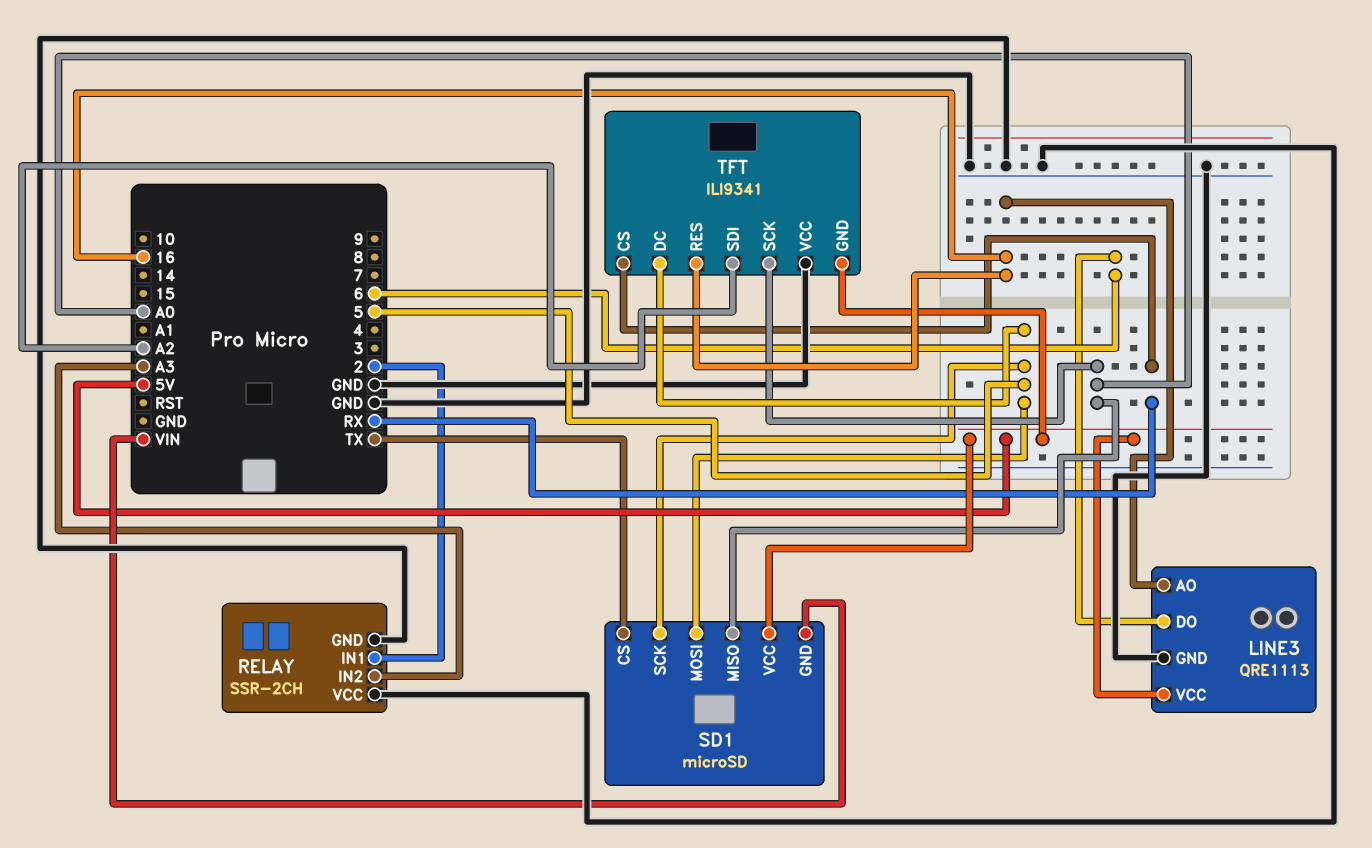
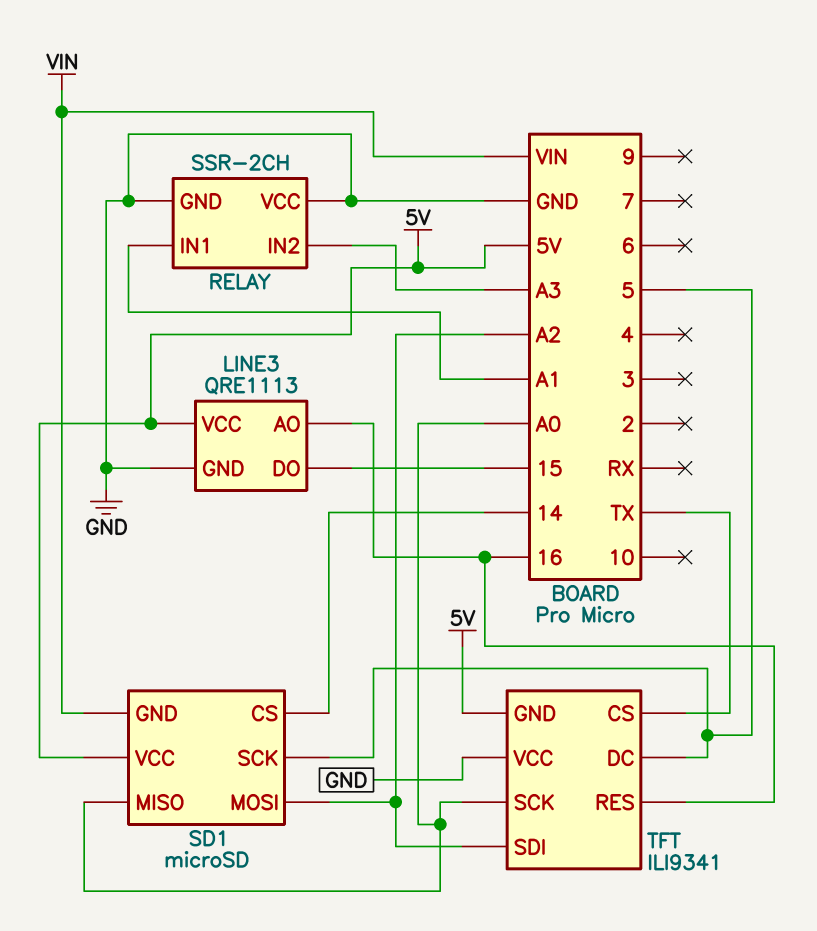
LINE3 pin DO: 6 -> 15
RELAY pin IN1: 2 -> A1
SD1 pin CS: TX -> 14
SD1 pin MOSI: 5 -> A2
TFT pin CS: RX -> TX

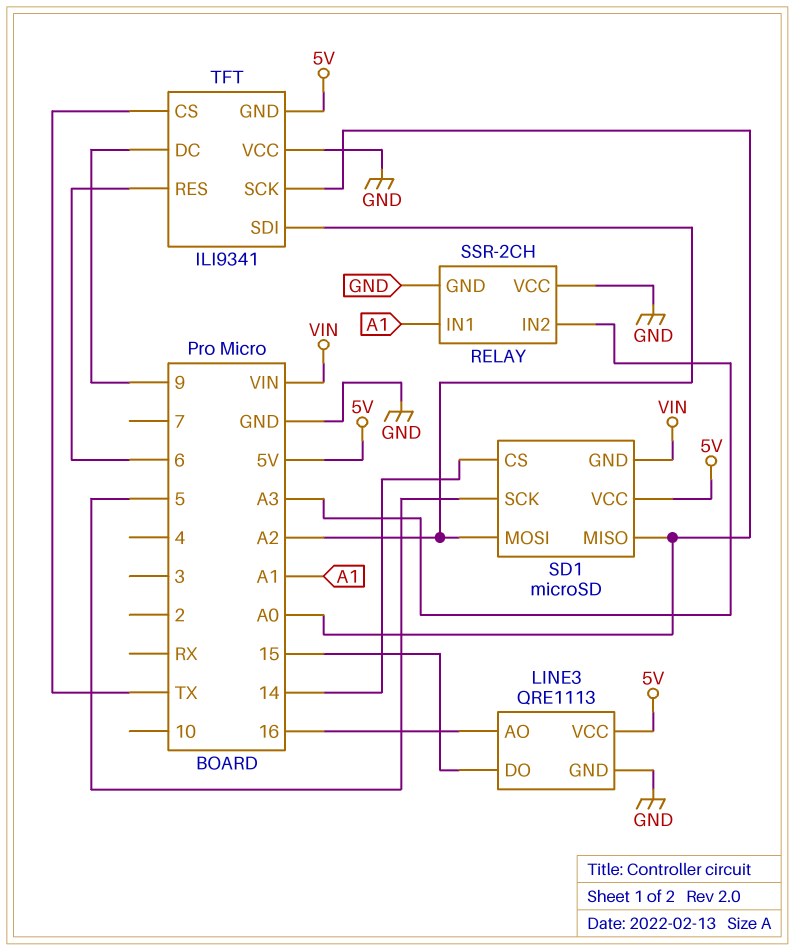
TFT pin DC: 5 -> 9
TFT pin RES: 16 -> 6

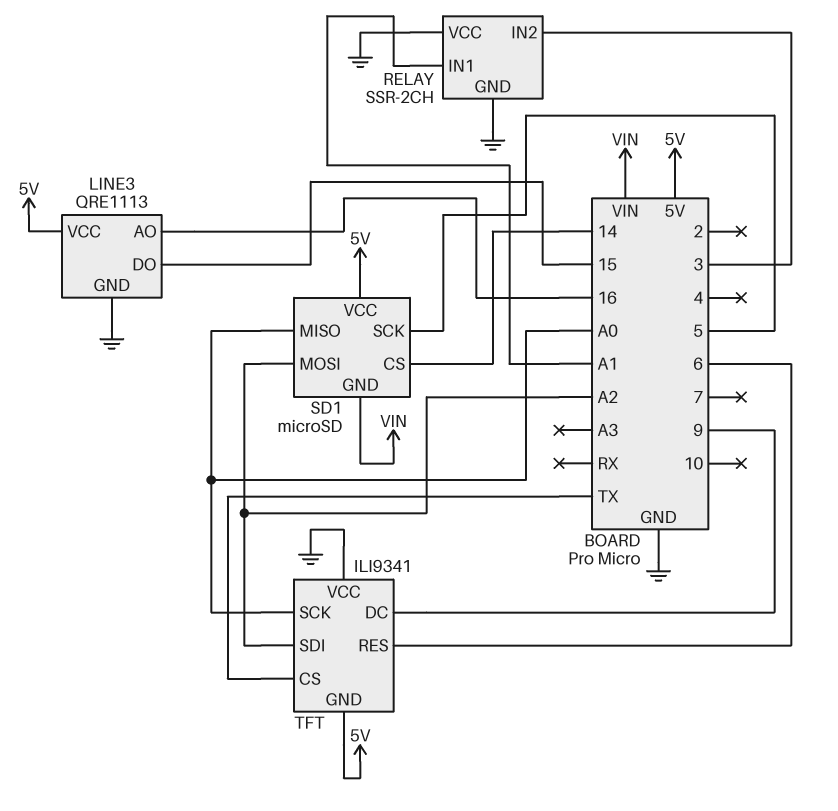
RELAY pin IN2: A3 -> 3

